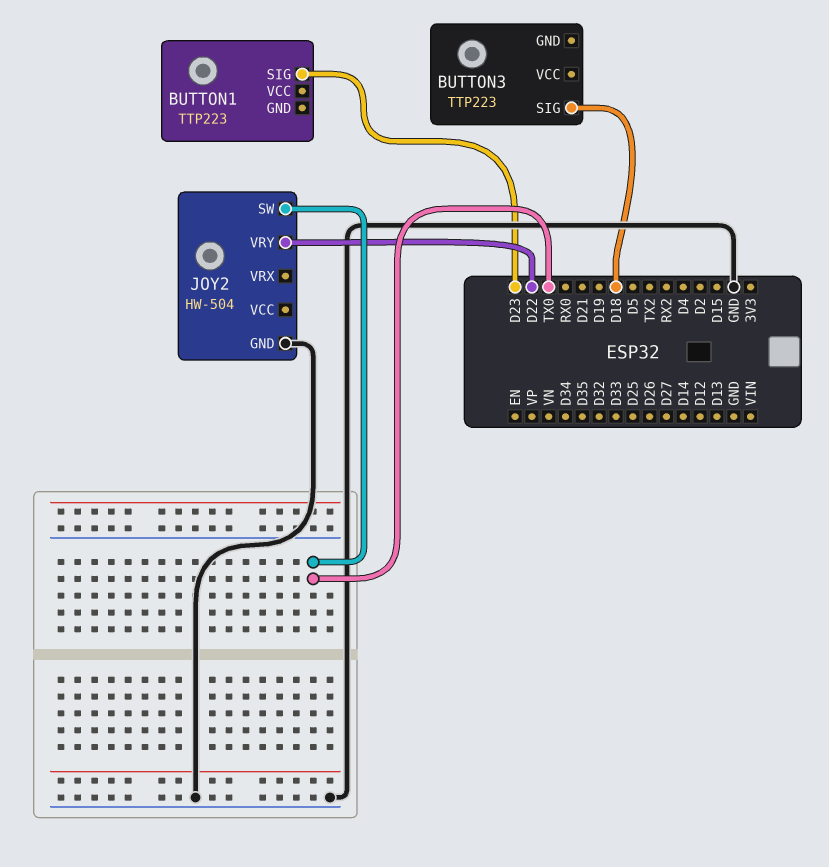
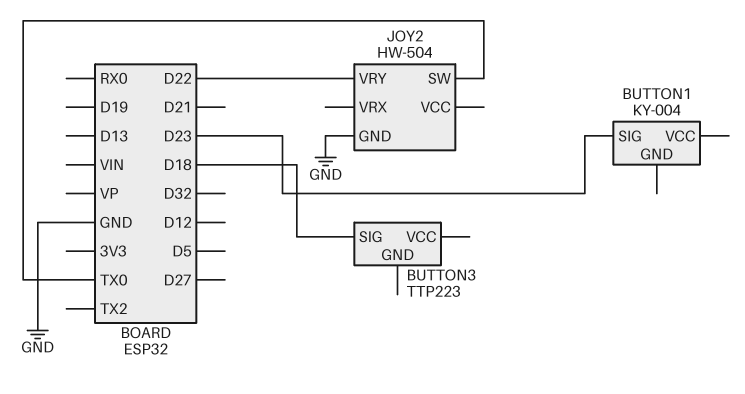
BUTTON1: TTP223 -> KY-004

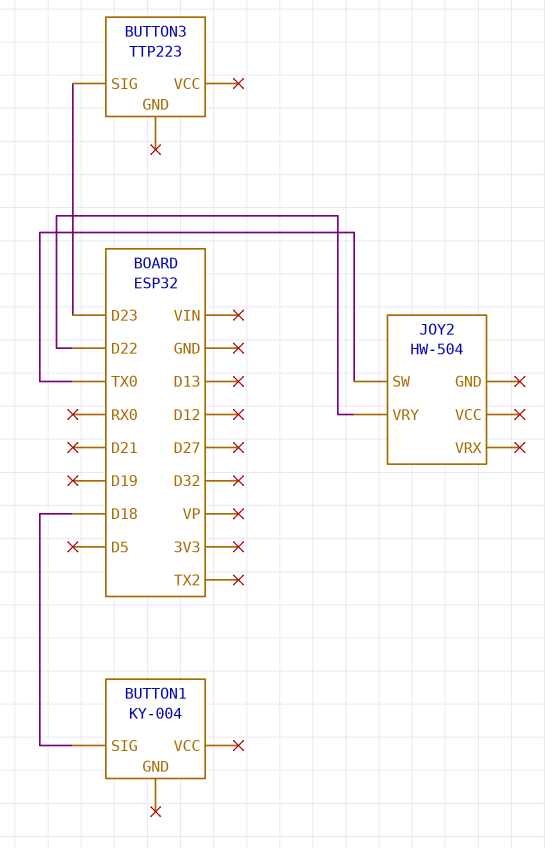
BUTTON1 pin SIG: D23 -> D18
BUTTON3 pin SIG: D18 -> D23
JOY2 pin GND: GND -> none

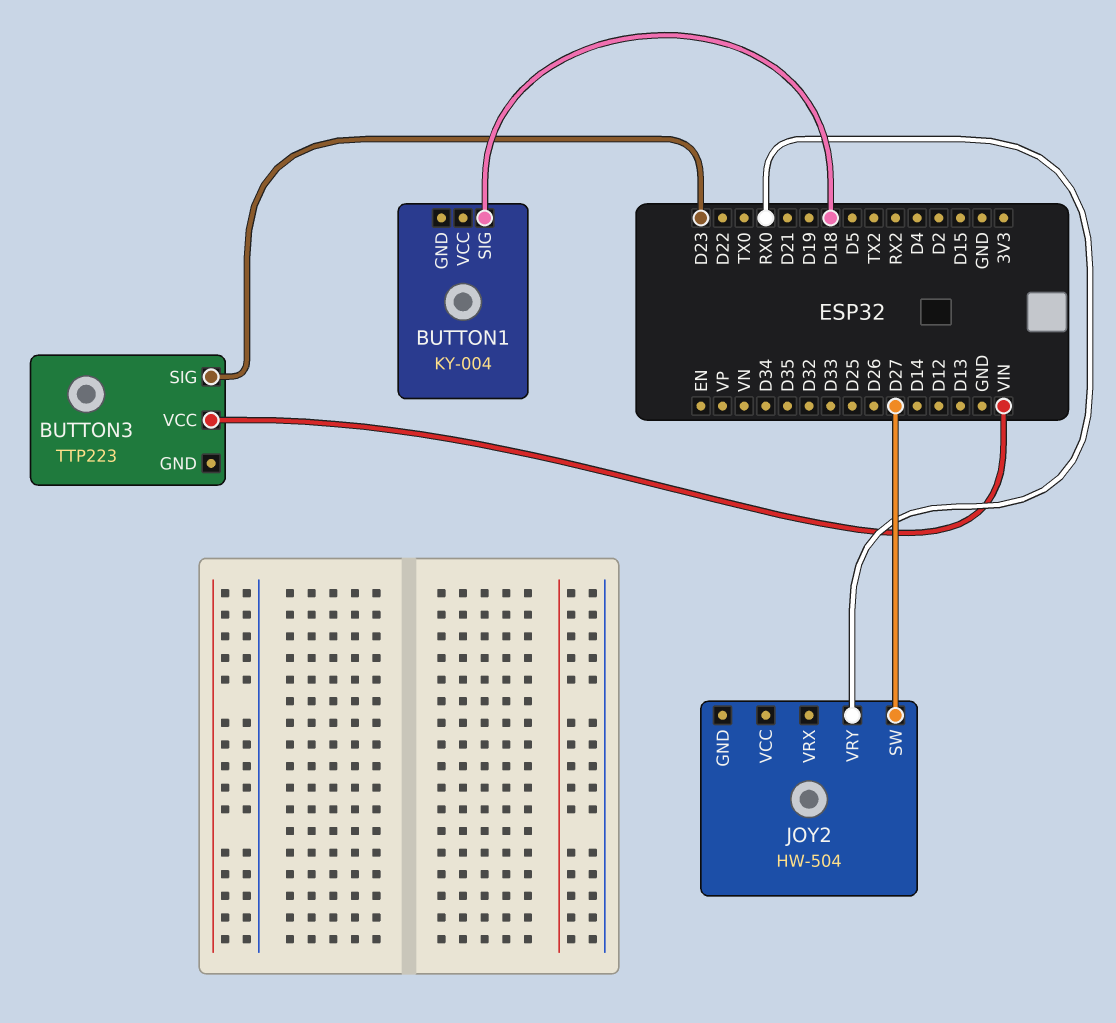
BUTTON3 pin VCC: none -> VIN
JOY2 pin SW: TX0 -> D27
JOY2 pin VRY: D22 -> RX0

